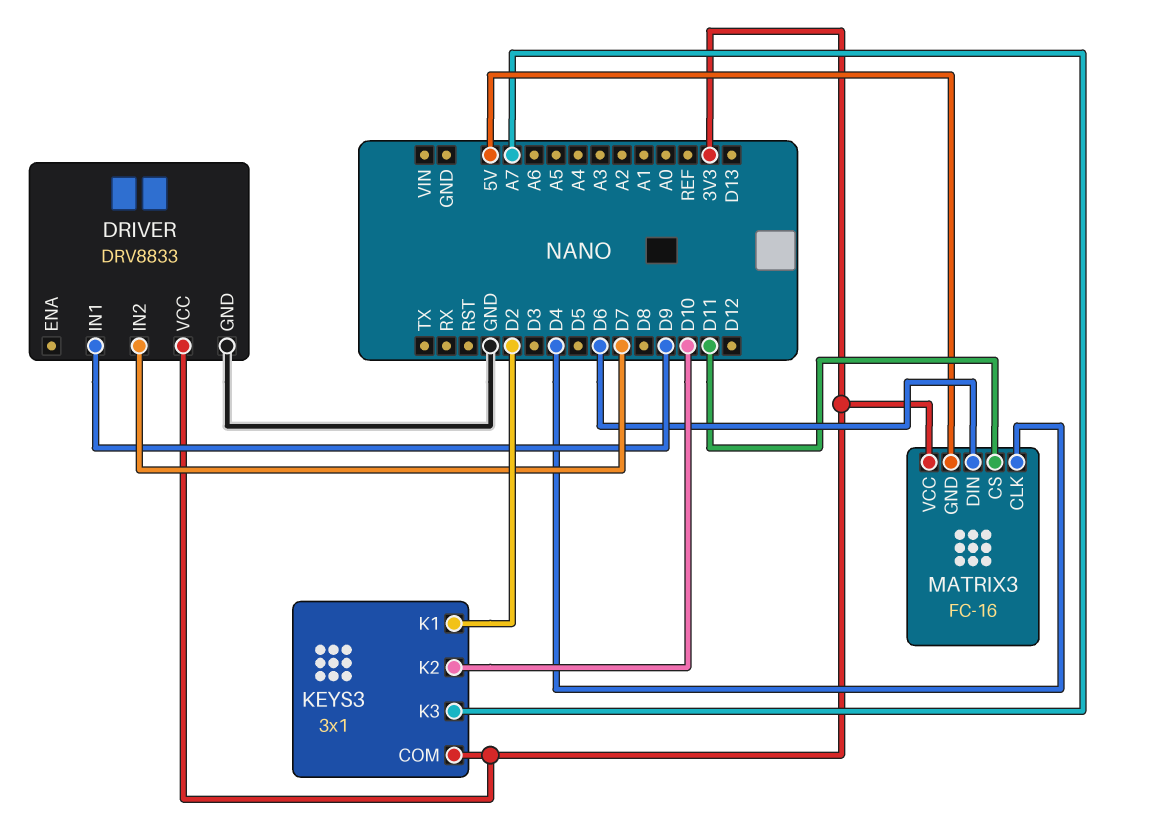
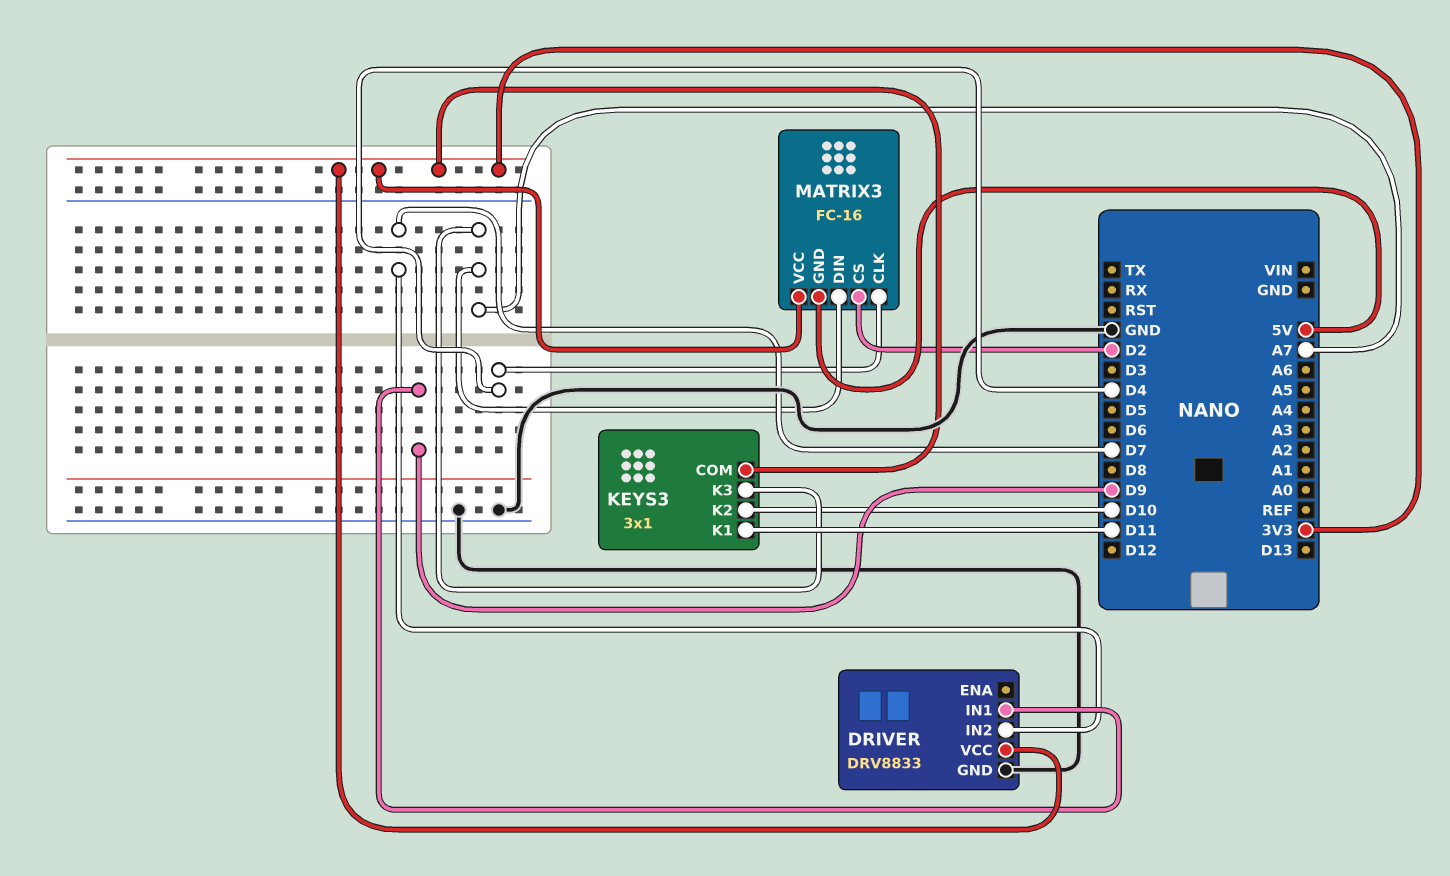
KEYS3 pin K1: D2 -> D11
MATRIX3 pin CS: D11 -> D2
MATRIX3 pin DIN: D6 -> A7

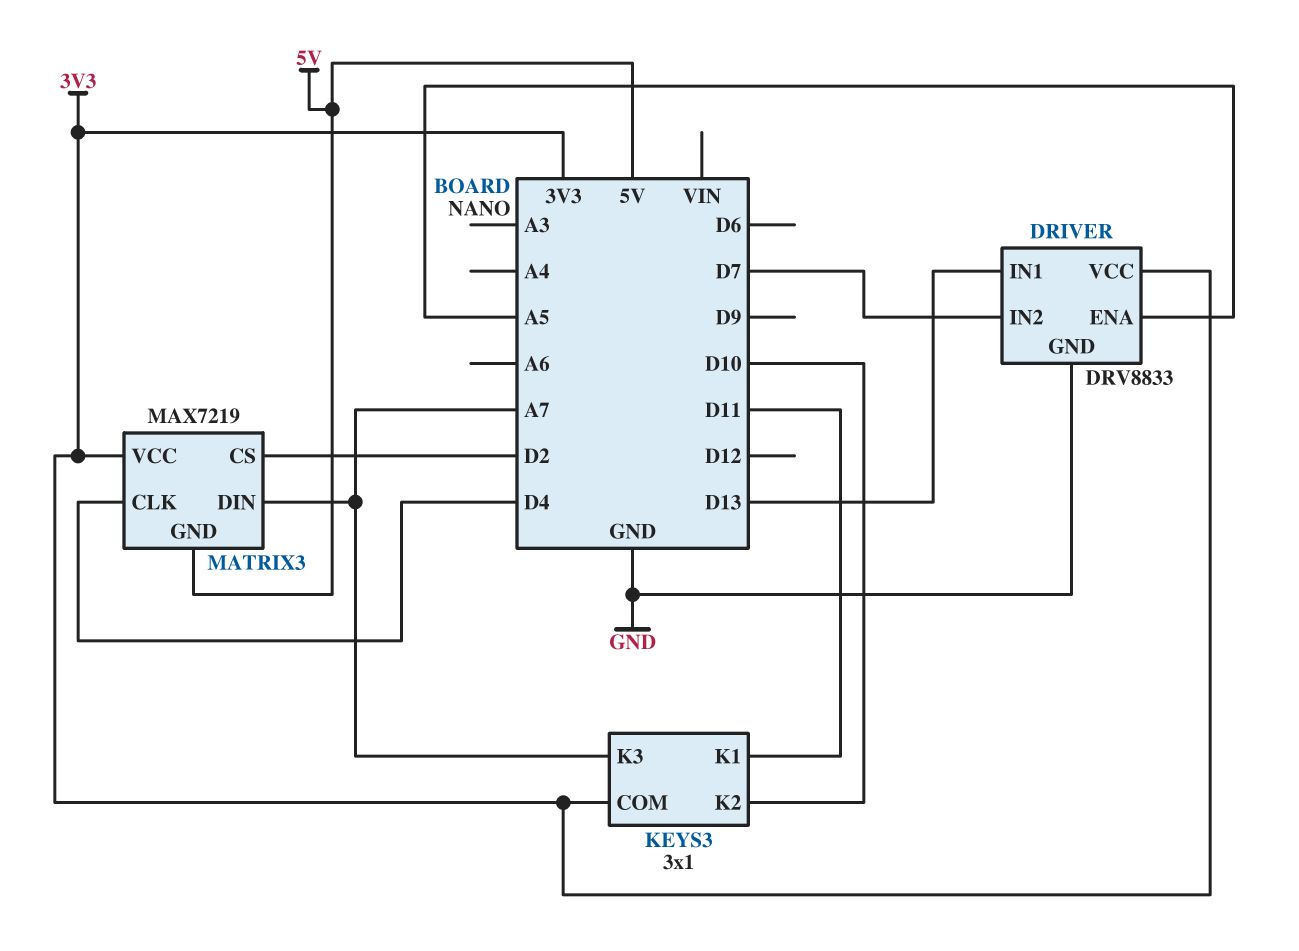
DRIVER pin ENA: none -> A5
DRIVER pin IN1: D9 -> D13
MATRIX3: FC-16 -> MAX7219

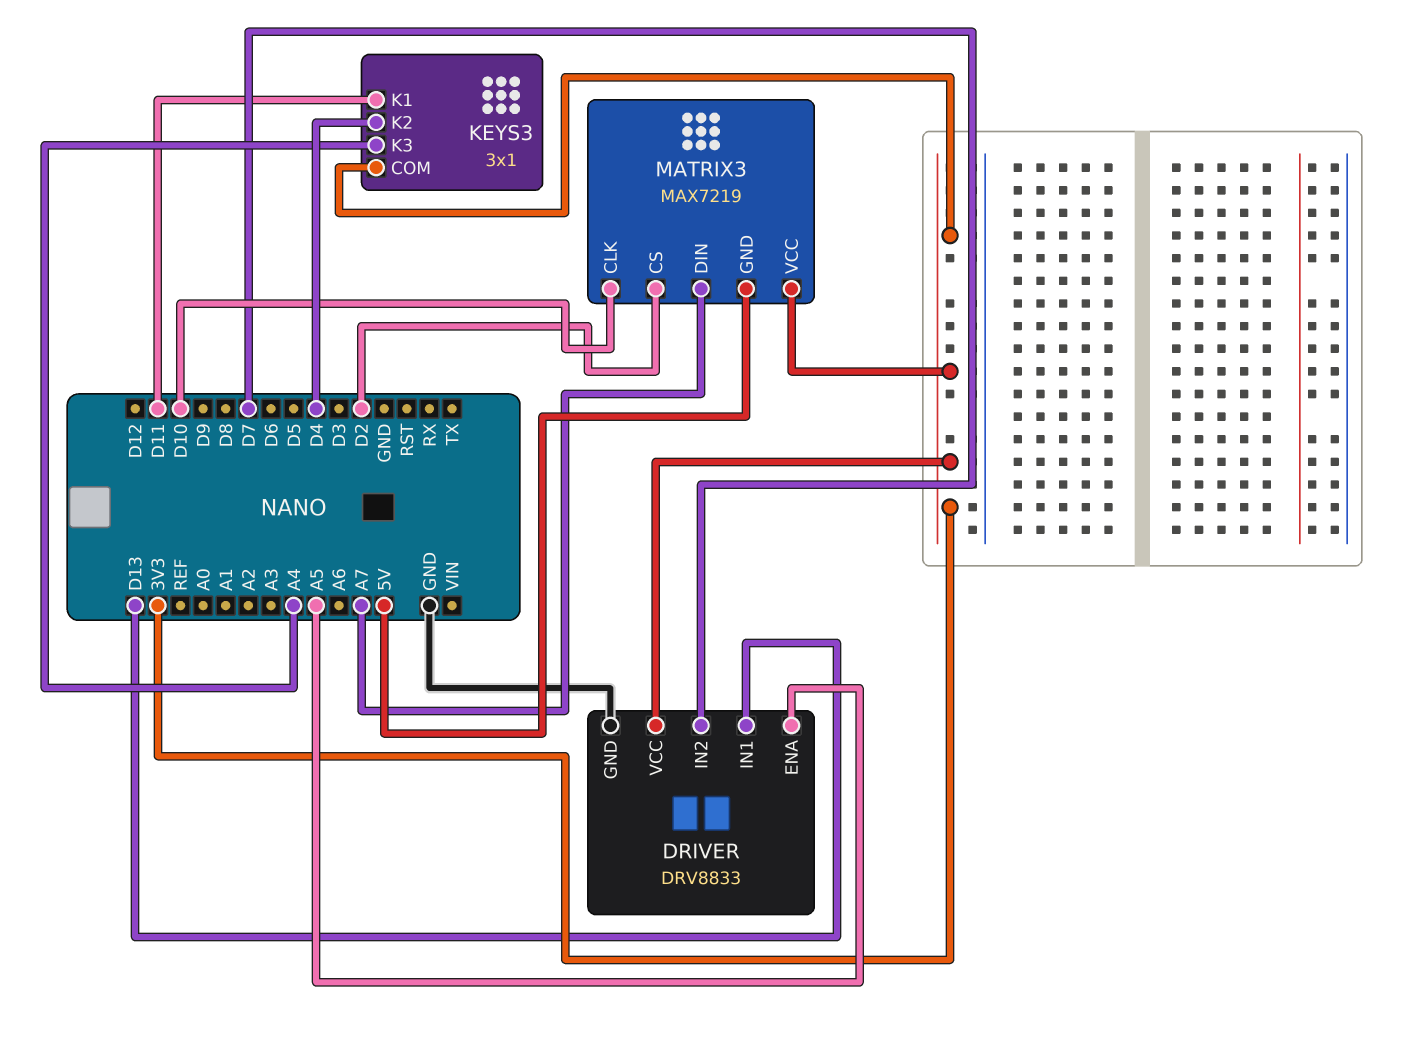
KEYS3 pin K2: D10 -> D4
KEYS3 pin K3: A7 -> A4
MATRIX3 pin CLK: D4 -> D10

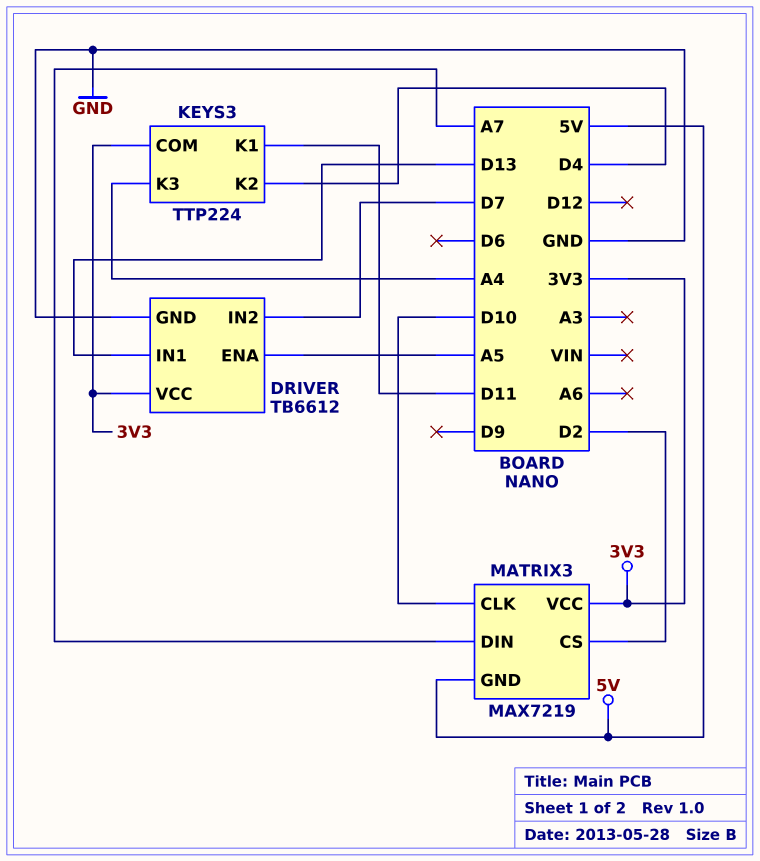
DRIVER: DRV8833 -> TB6612
KEYS3: 3x1 -> TTP224

